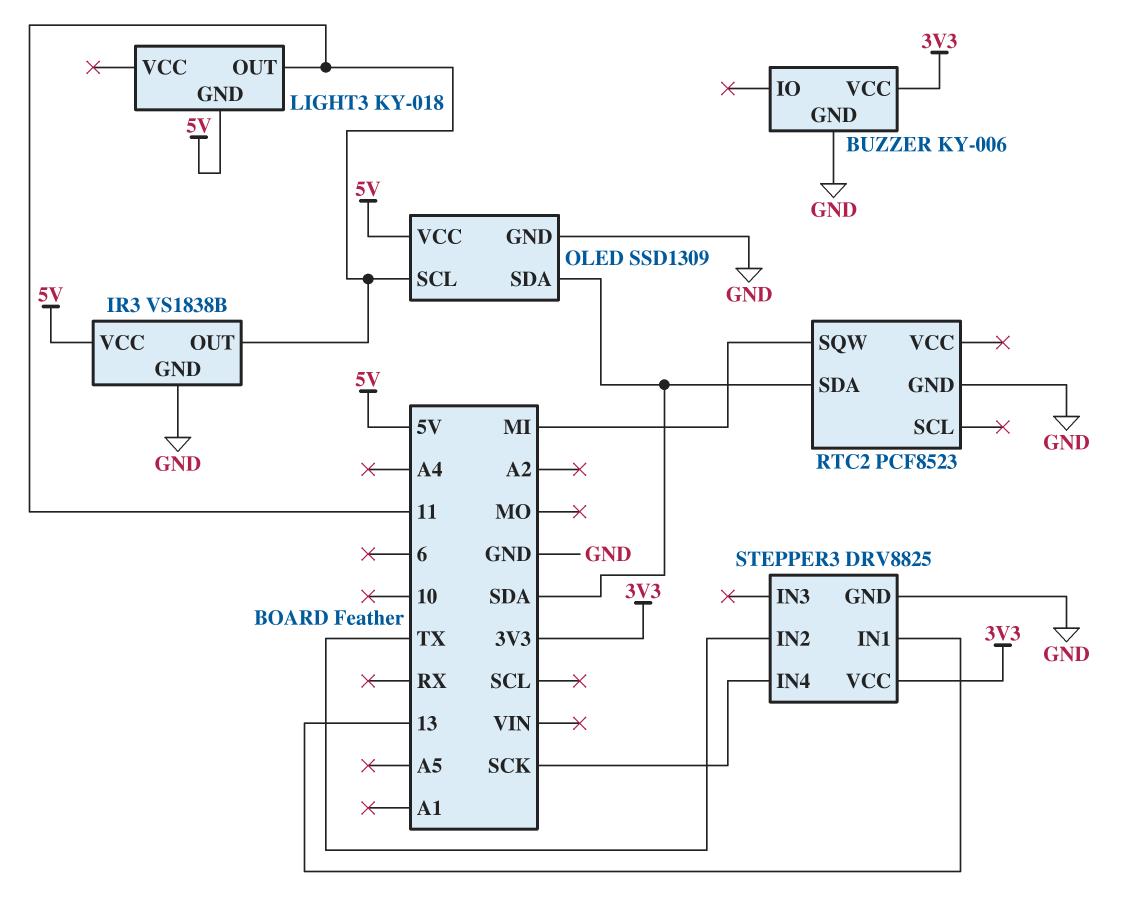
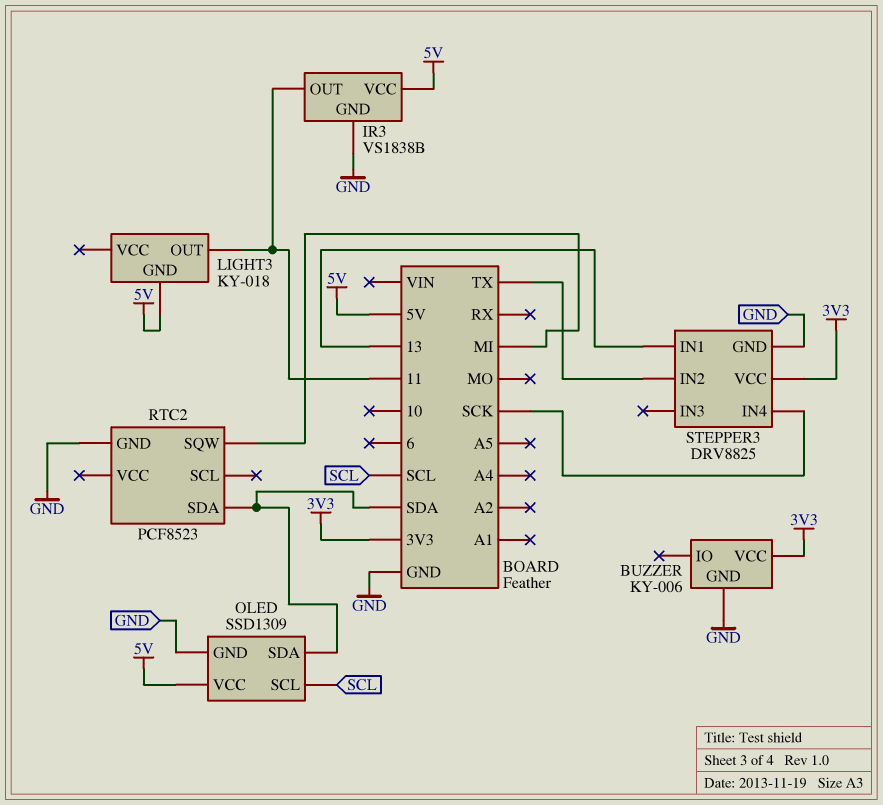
OLED pin SCL: 11 -> SCL

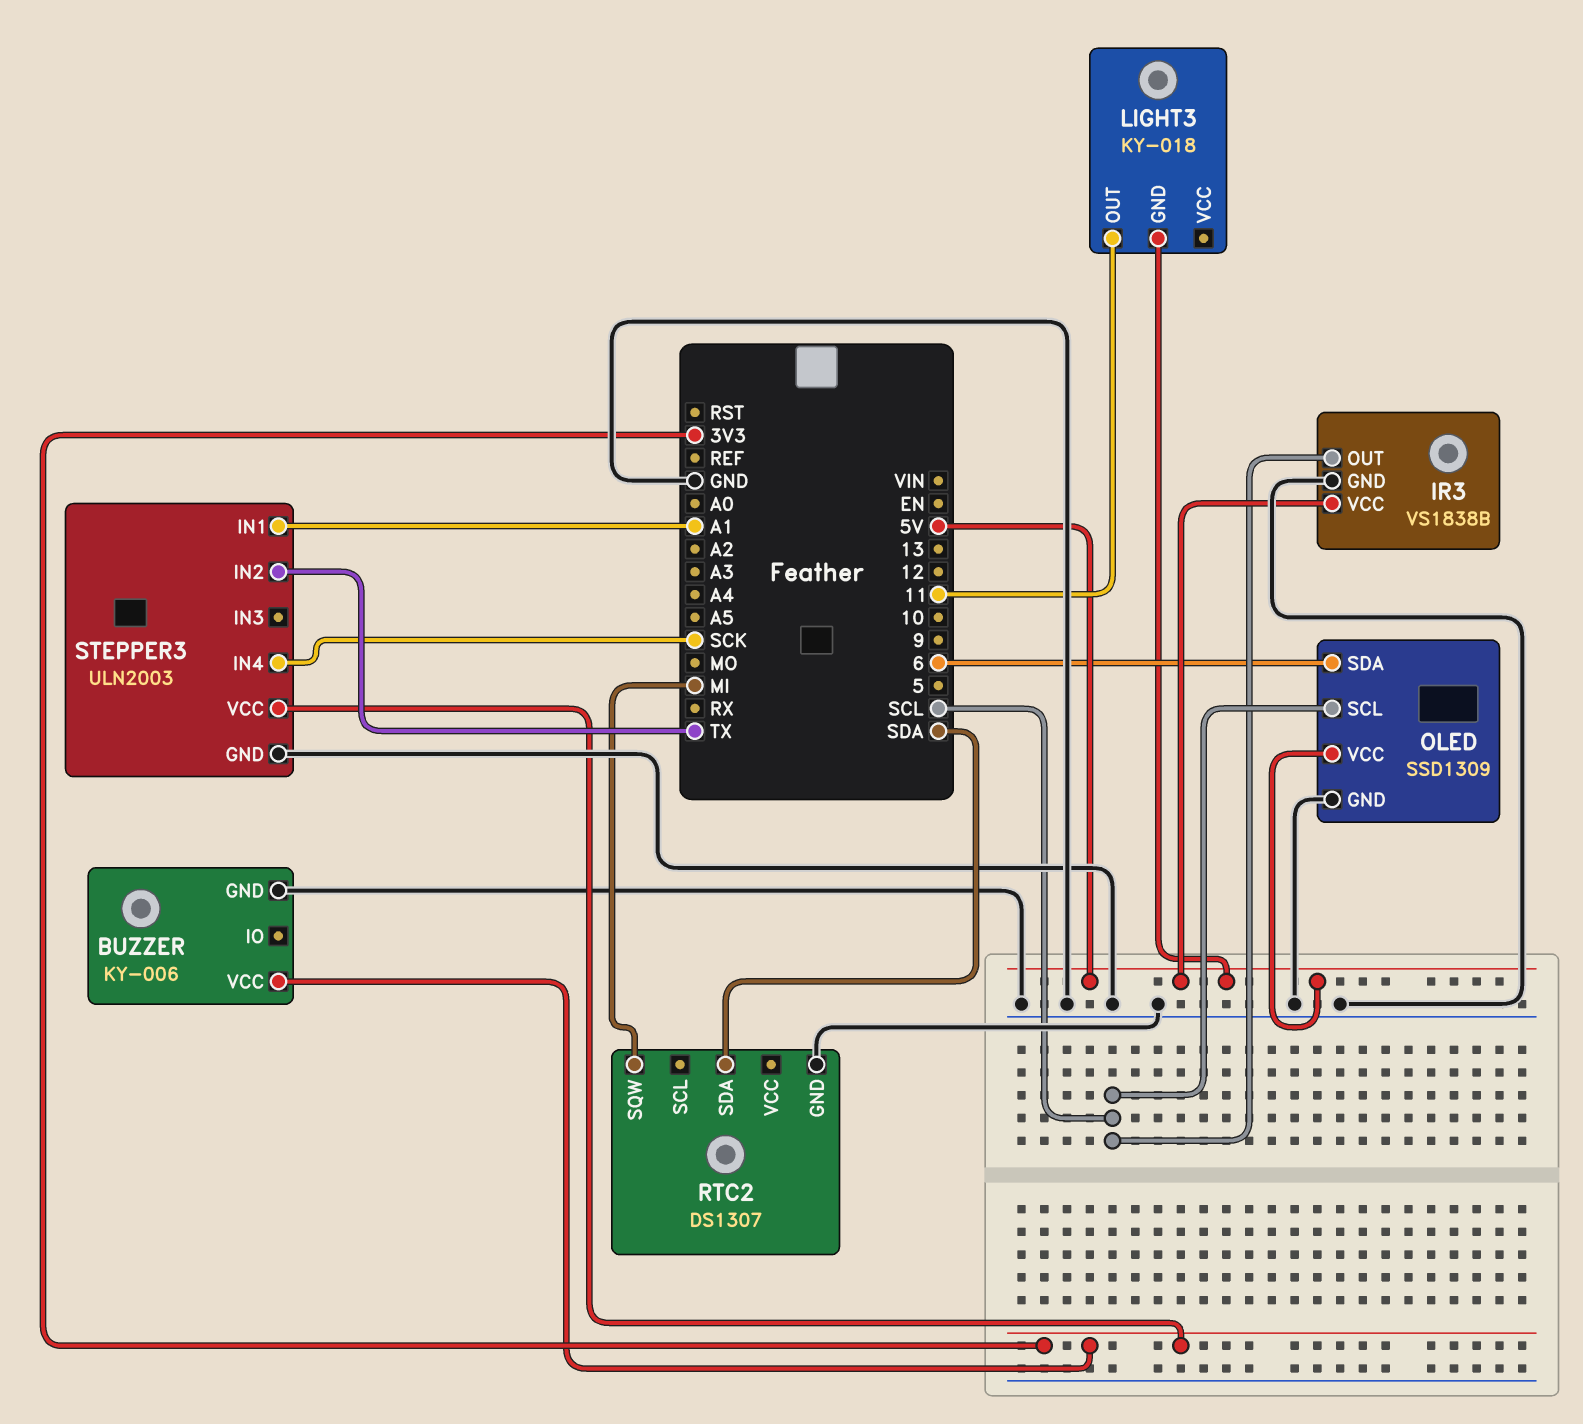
IR3 pin OUT: 11 -> SCL
OLED pin SDA: SDA -> 6
RTC2: PCF8523 -> DS1307
STEPPER3: DRV8825 -> ULN2003
STEPPER3 pin IN1: 13 -> A1

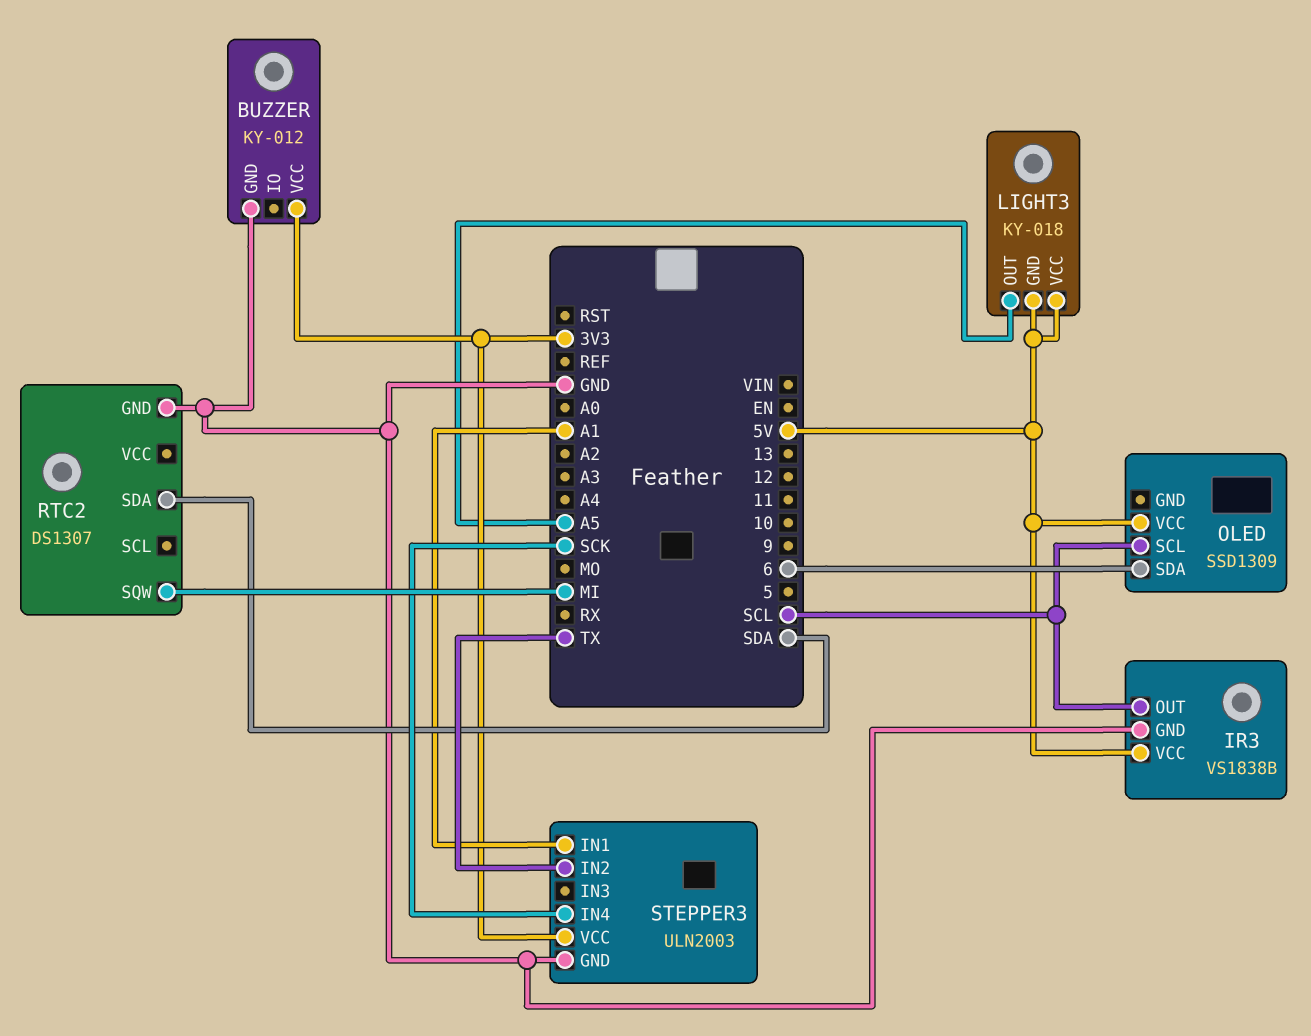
BUZZER: KY-006 -> KY-012
LIGHT3 pin OUT: 11 -> A5
LIGHT3 pin VCC: none -> 5V
OLED pin GND: GND -> none

